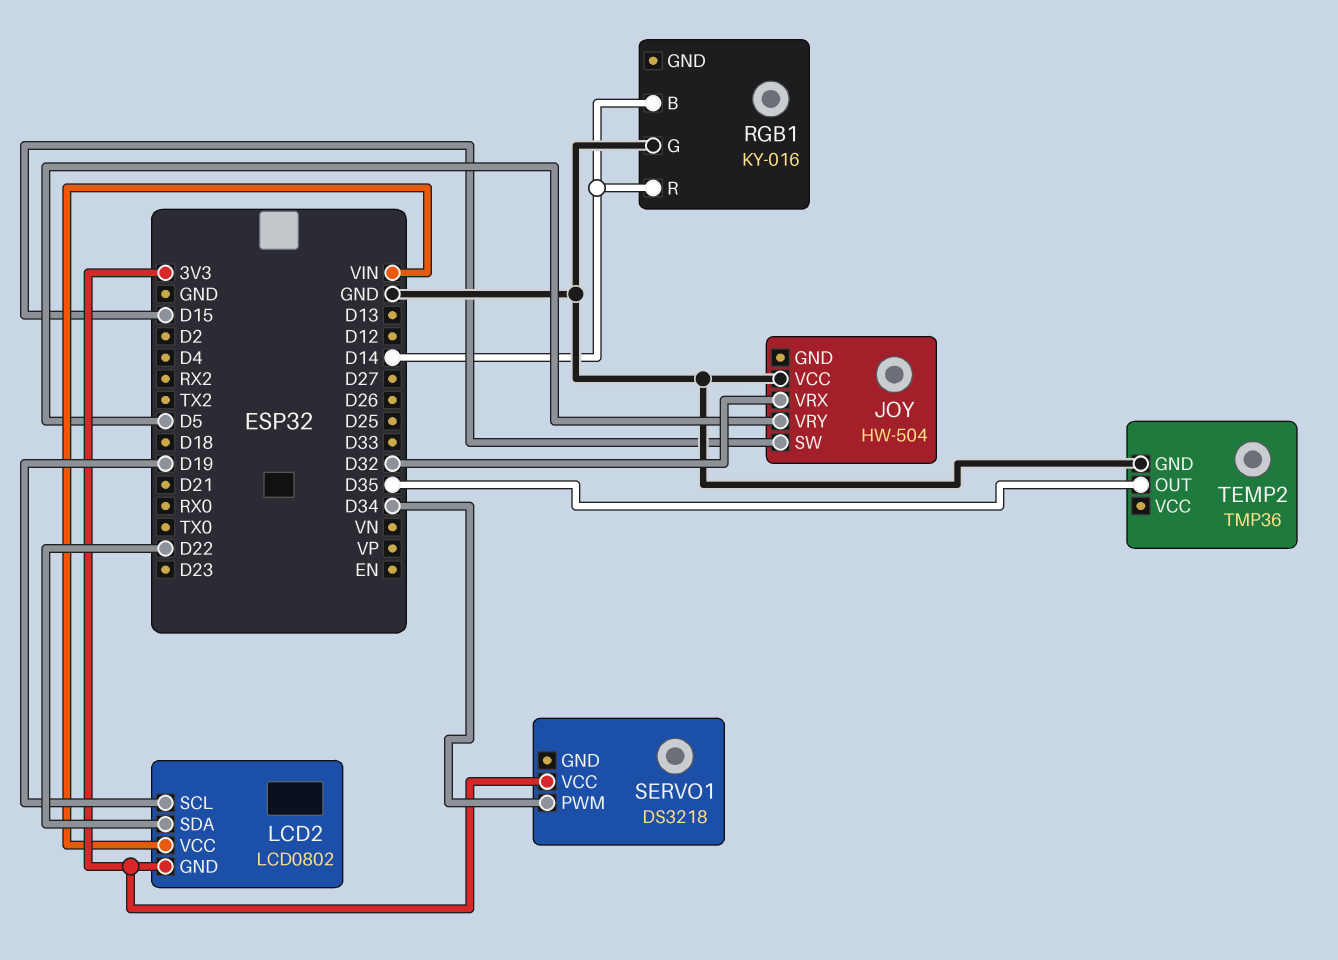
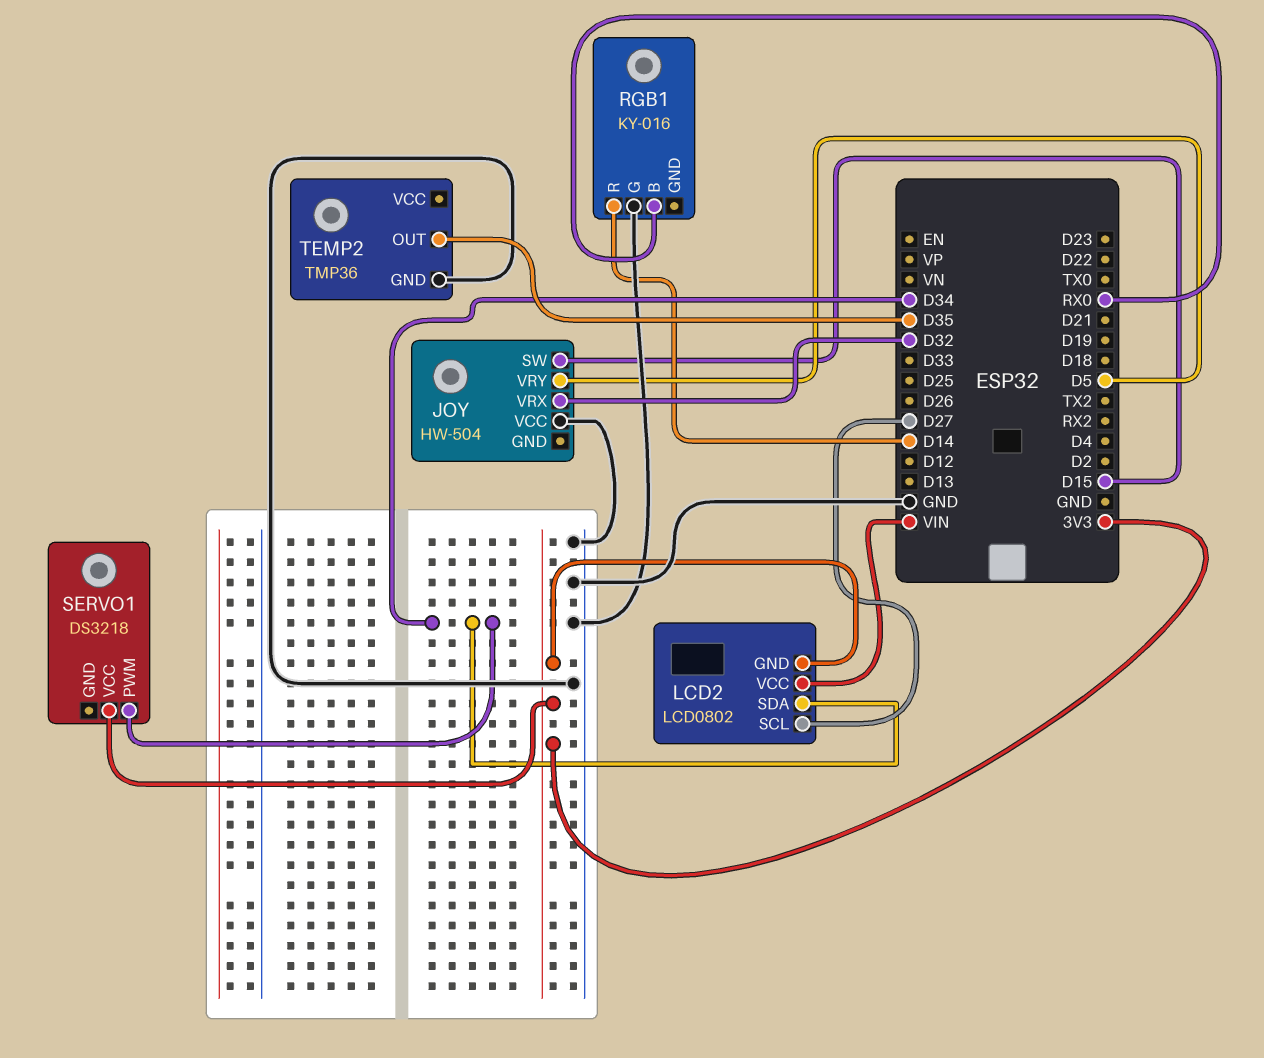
LCD2 pin SCL: D19 -> D27
LCD2 pin SDA: D22 -> D34
RGB1 pin B: D14 -> RX0

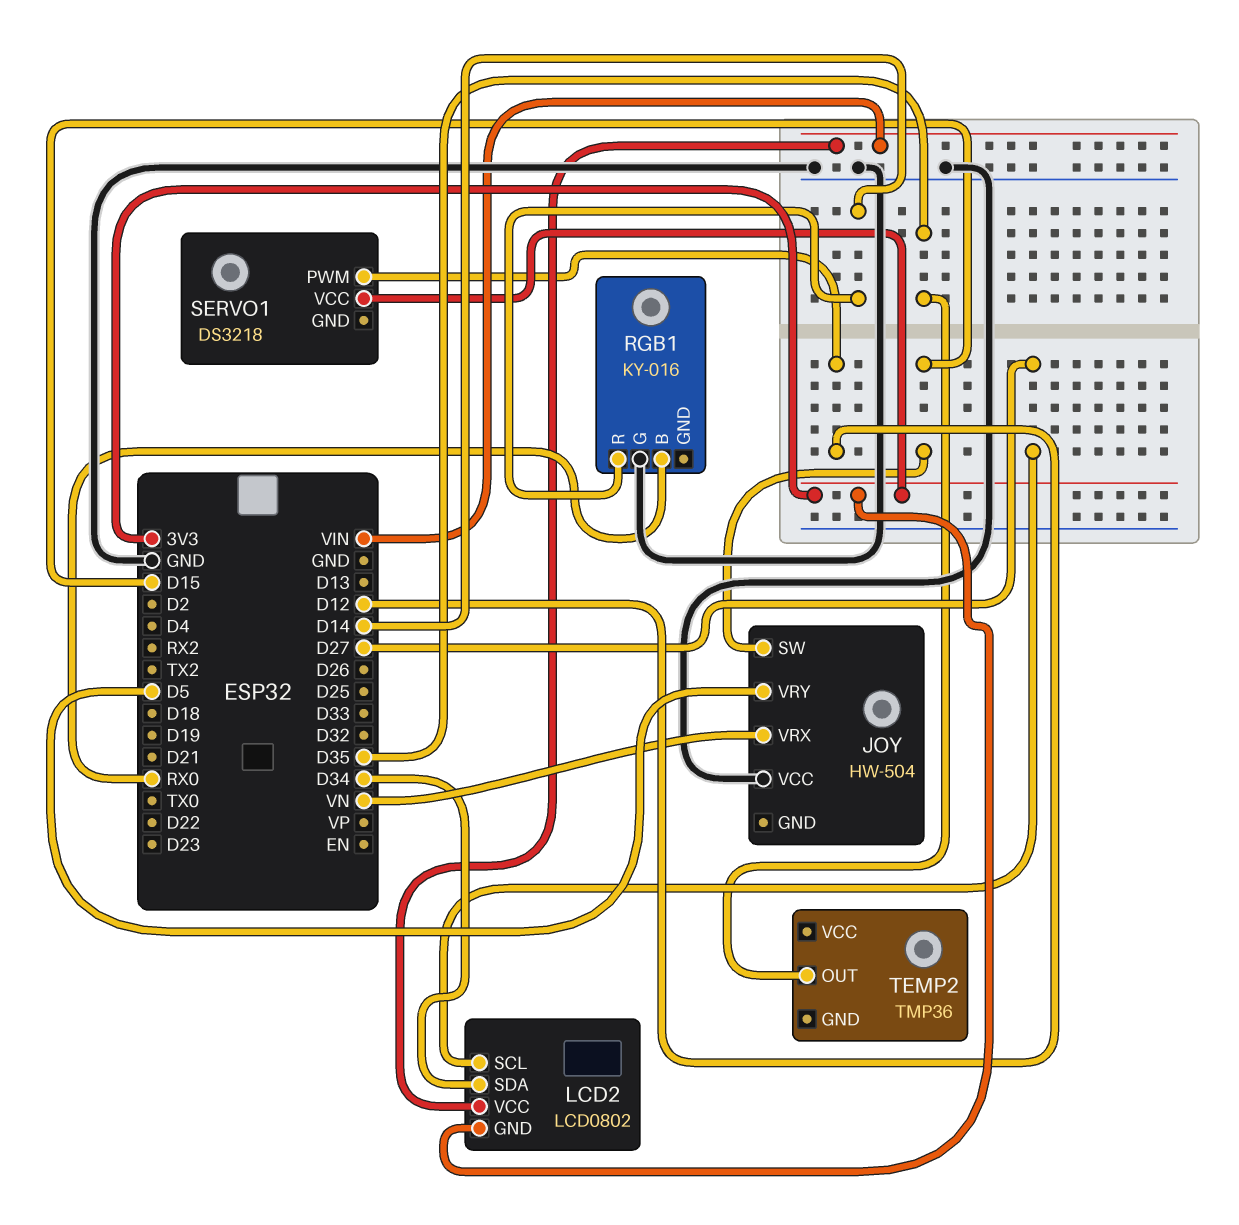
JOY pin VRX: D32 -> VN
SERVO1 pin PWM: D34 -> D12
TEMP2 pin GND: GND -> none

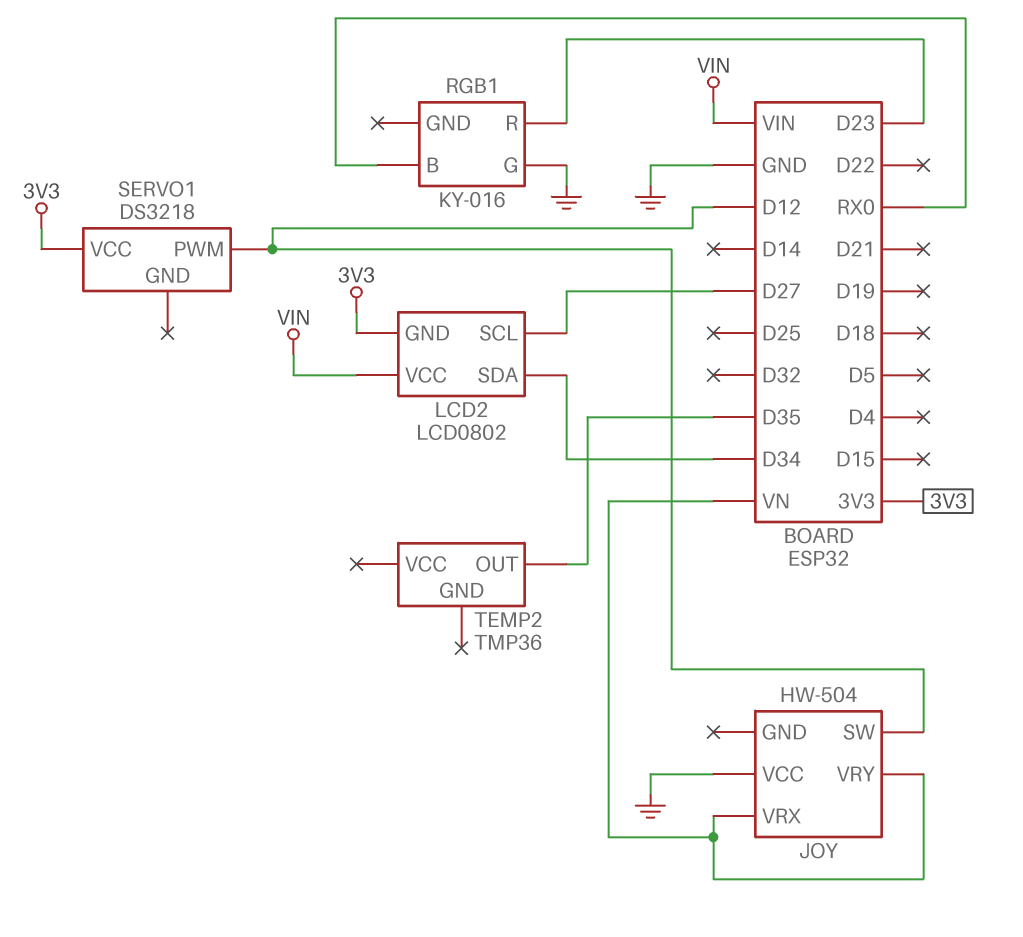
JOY pin SW: D15 -> D12
JOY pin VRY: D5 -> VN
RGB1 pin R: D14 -> D23

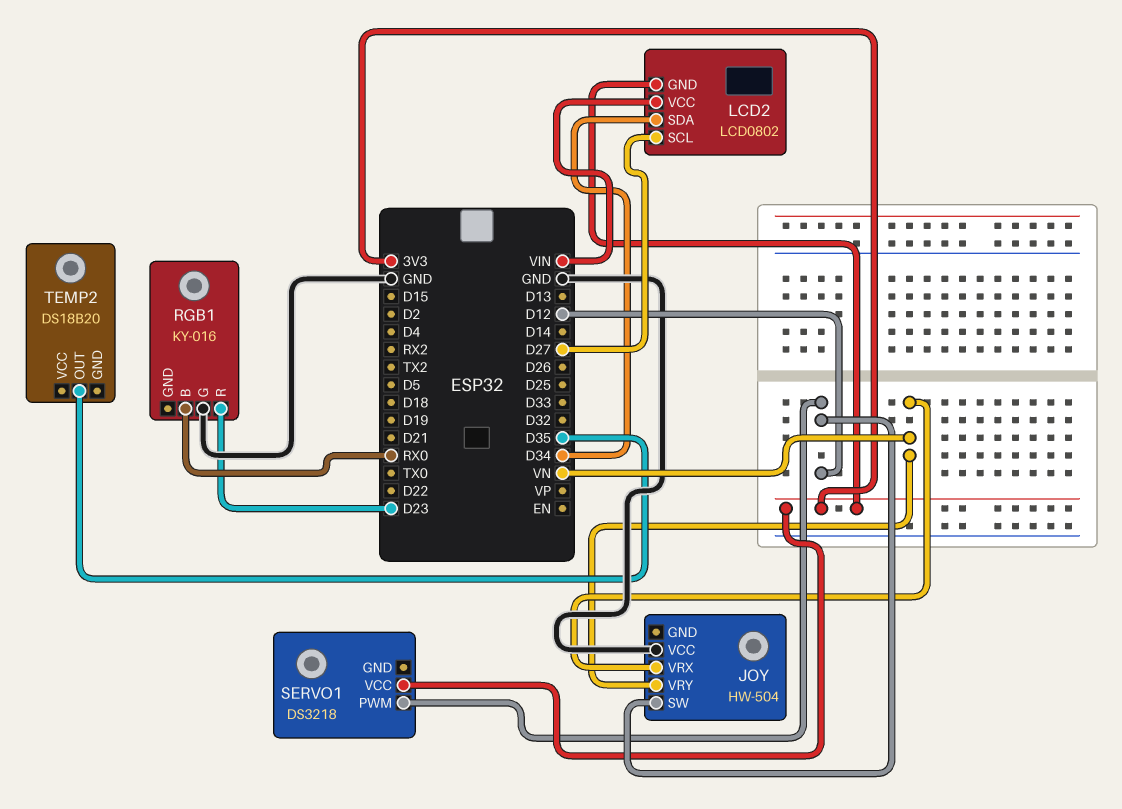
TEMP2: TMP36 -> DS18B20

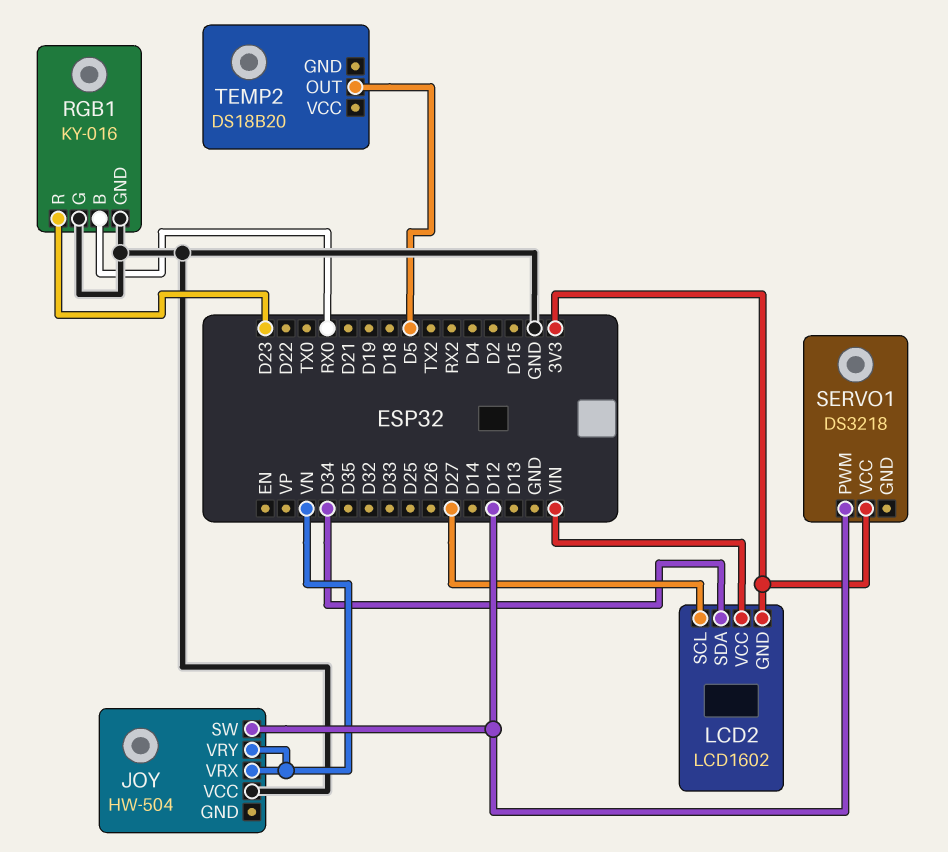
LCD2: LCD0802 -> LCD1602
RGB1 pin GND: none -> GND
TEMP2 pin OUT: D35 -> D5

